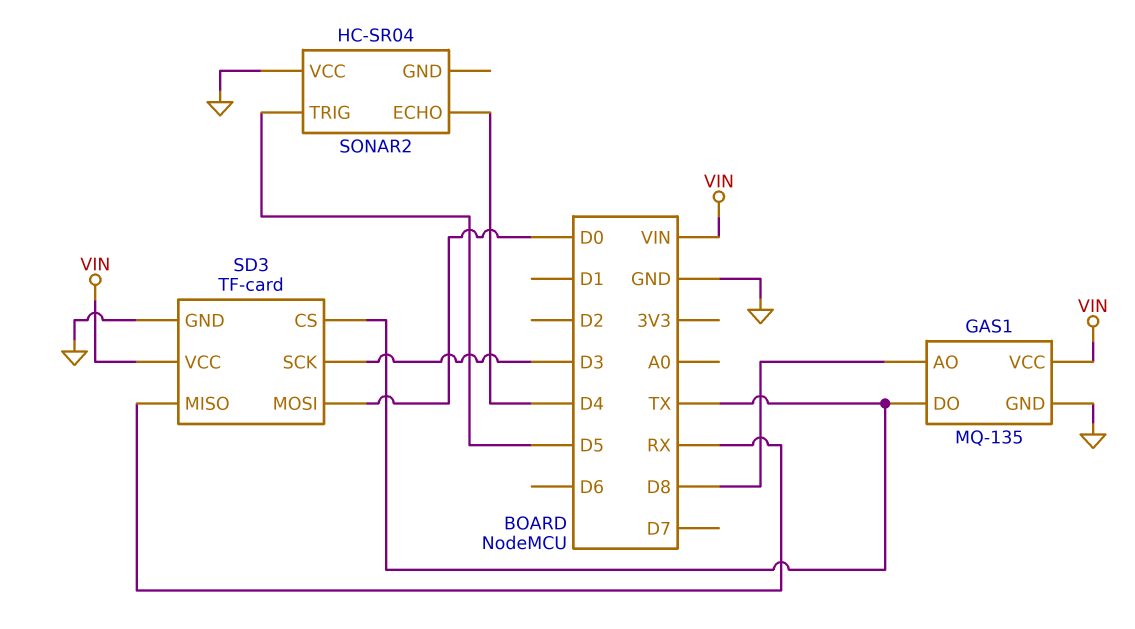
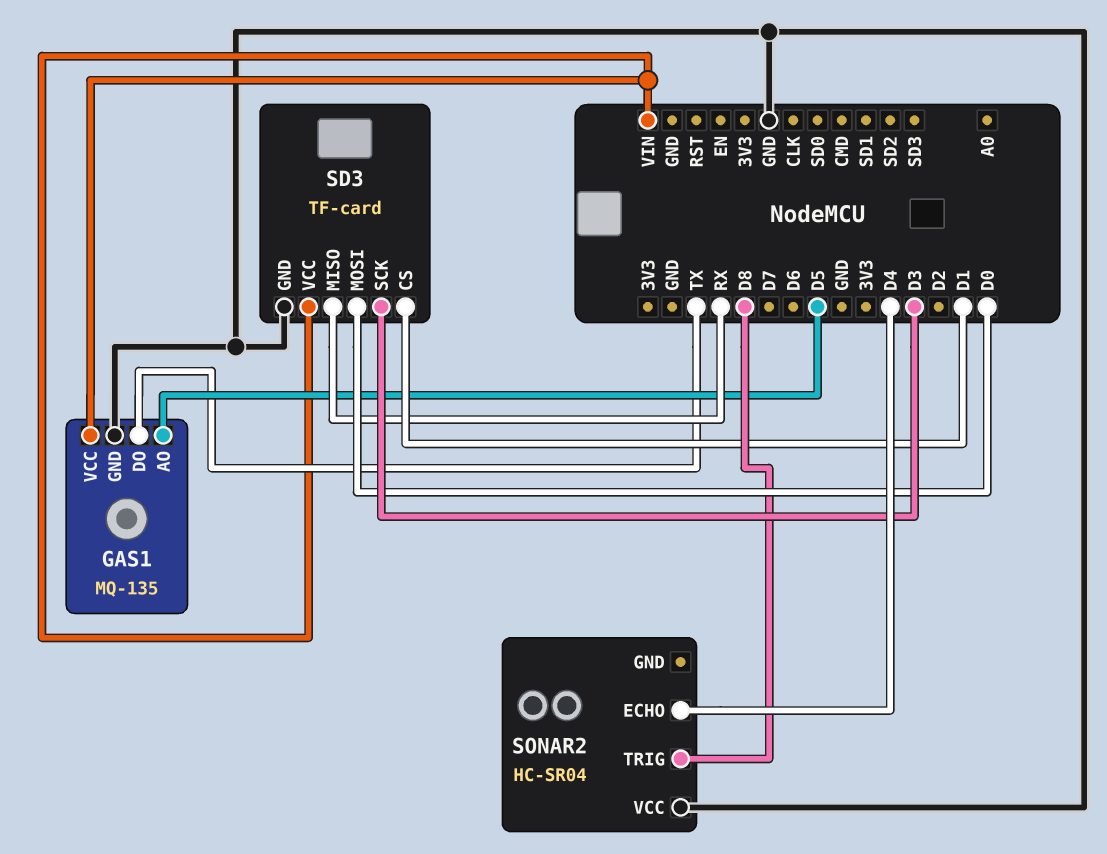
GAS1 pin AO: D8 -> D5
SD3 pin CS: TX -> D1
SONAR2 pin TRIG: D5 -> D8

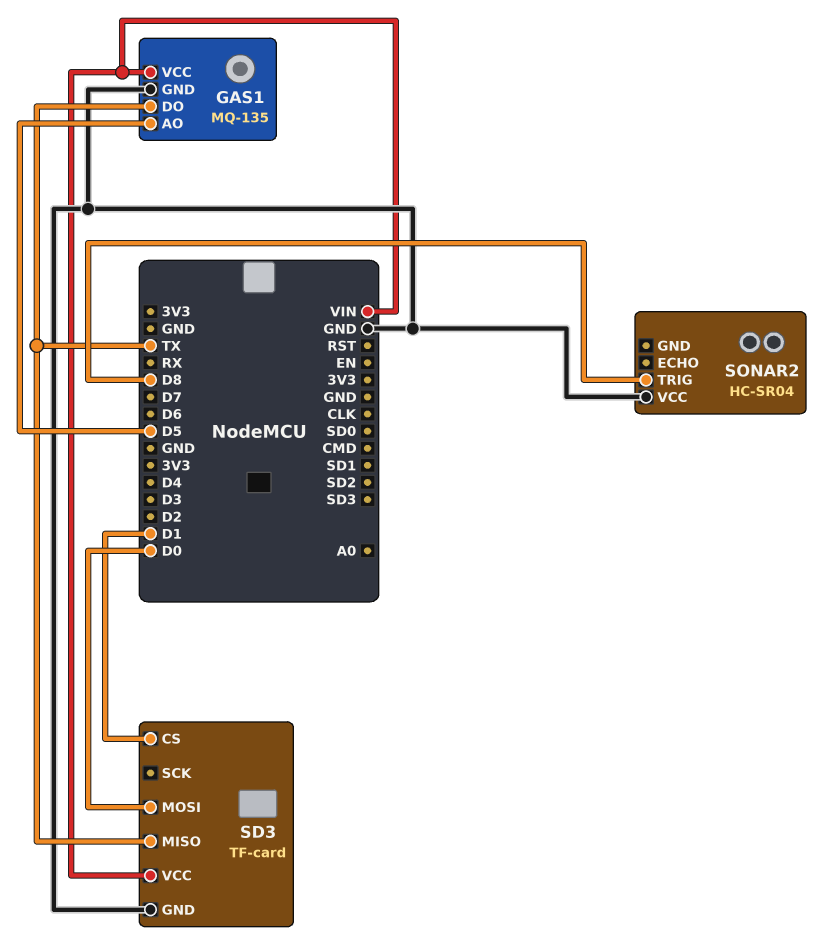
SD3 pin MISO: RX -> TX
SD3 pin SCK: D3 -> none
SONAR2 pin ECHO: D4 -> none

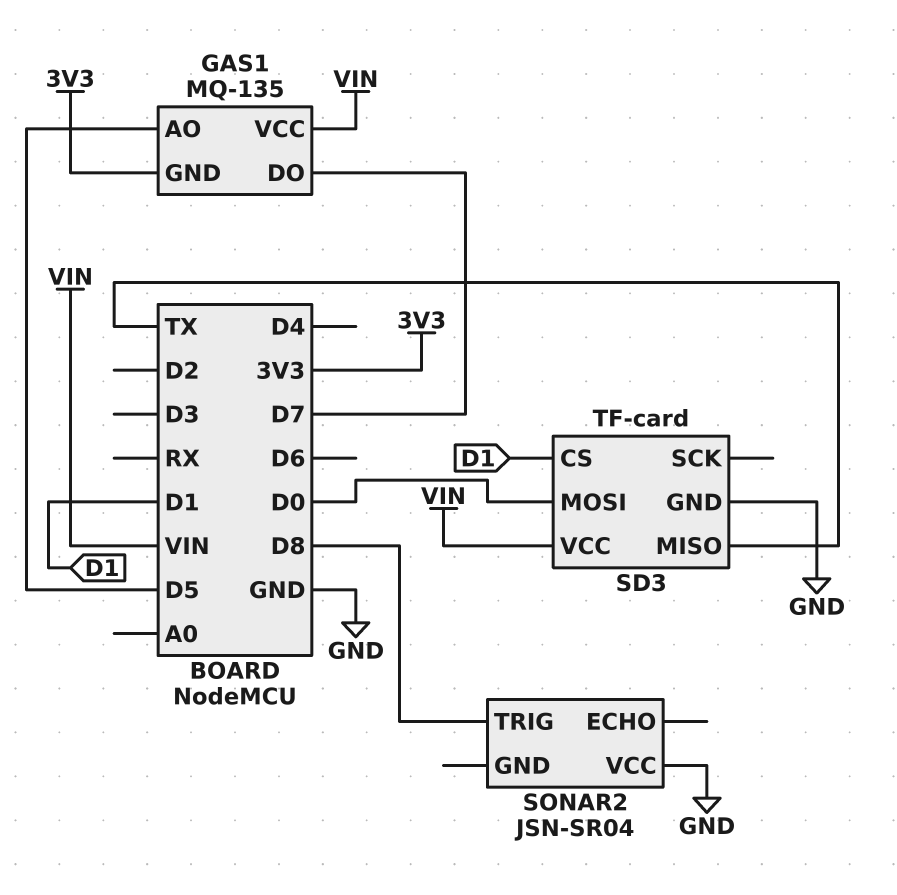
GAS1 pin DO: TX -> D7
GAS1 pin GND: GND -> 3V3
SONAR2: HC-SR04 -> JSN-SR04

